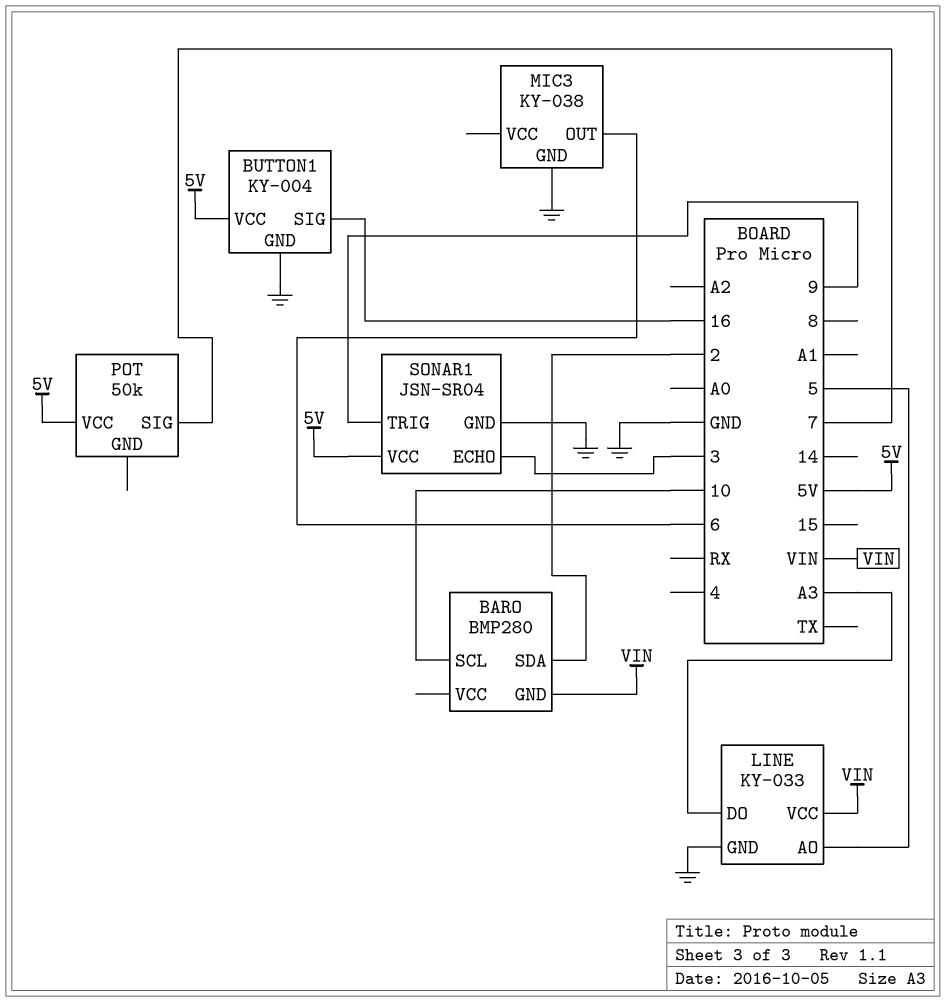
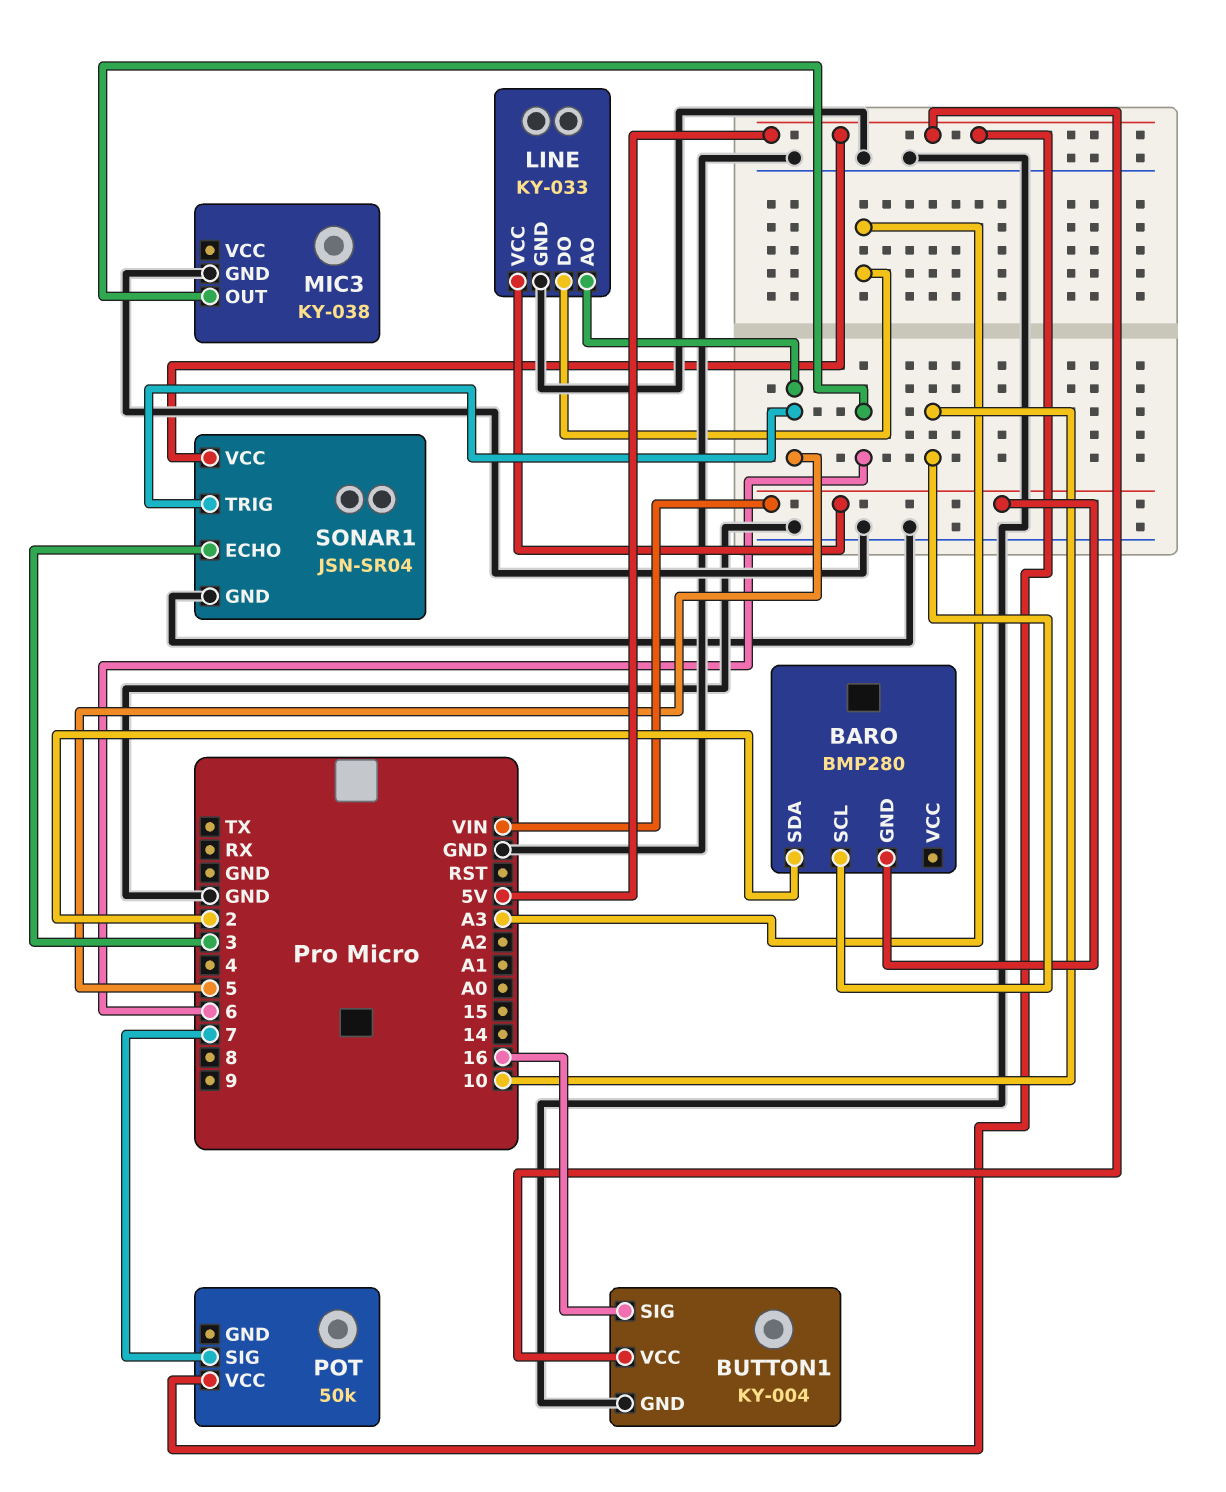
SONAR1 pin TRIG: 9 -> 5

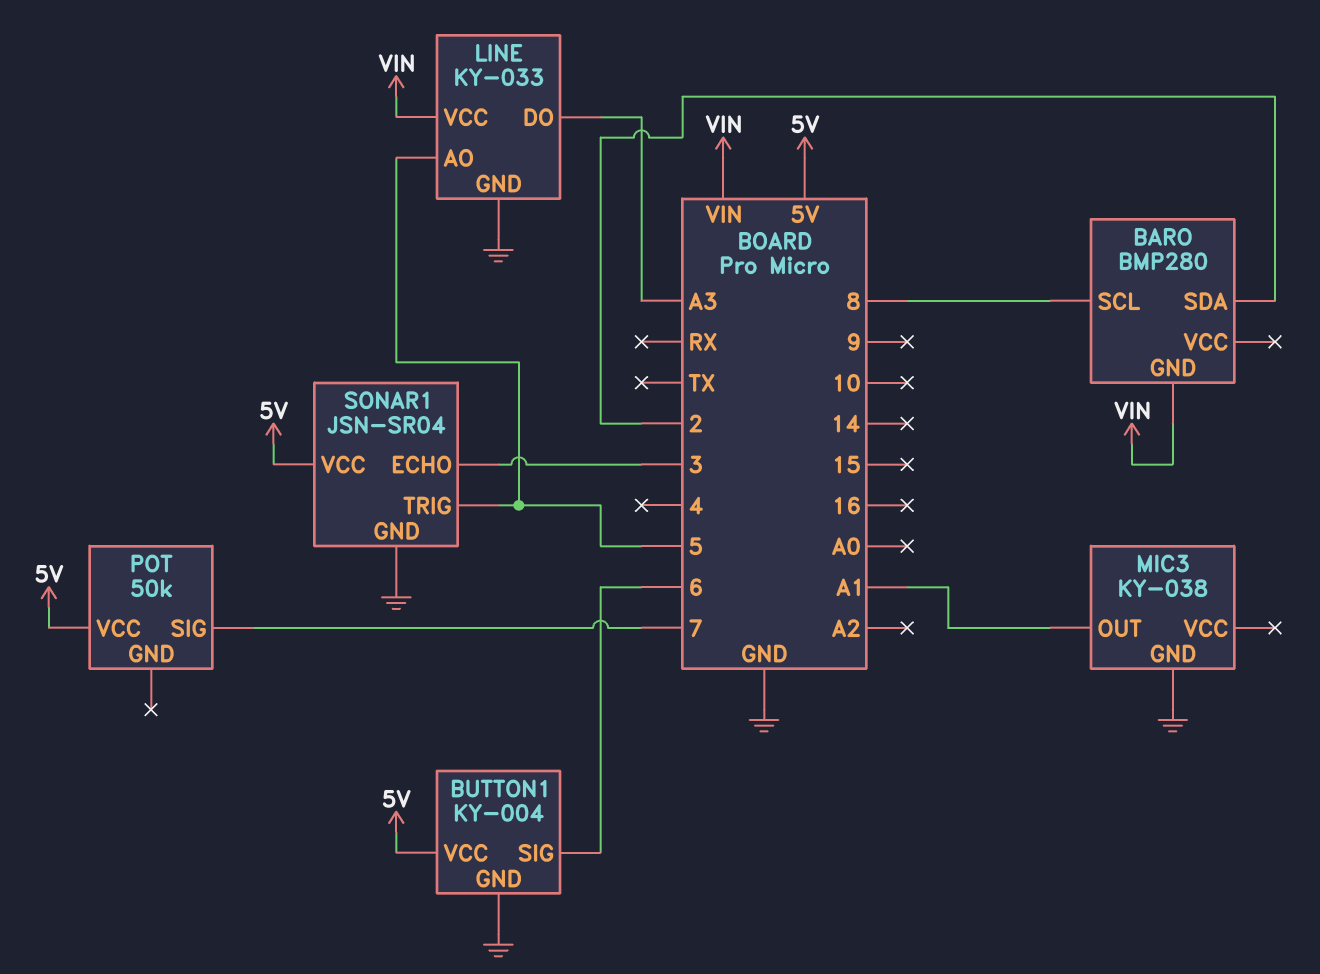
BARO pin SCL: 10 -> 8
BUTTON1 pin SIG: 16 -> 6
MIC3 pin OUT: 6 -> A1

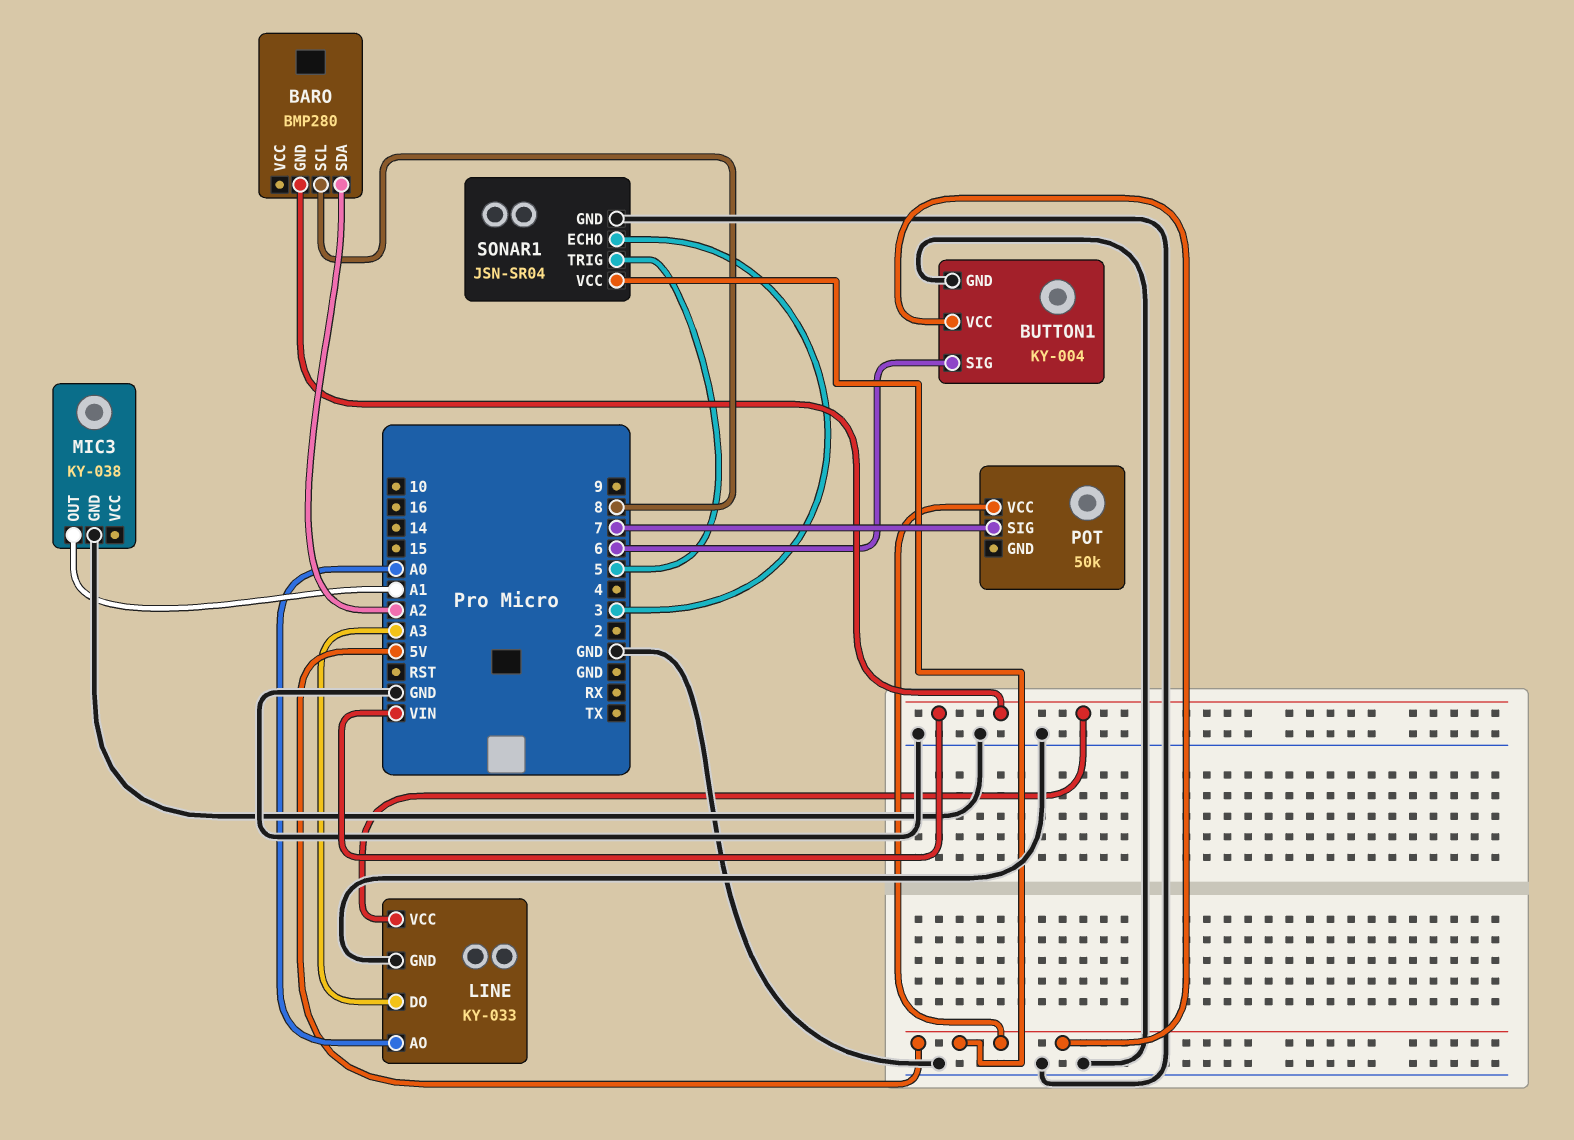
BARO pin SDA: 2 -> A2
LINE pin AO: 5 -> A0

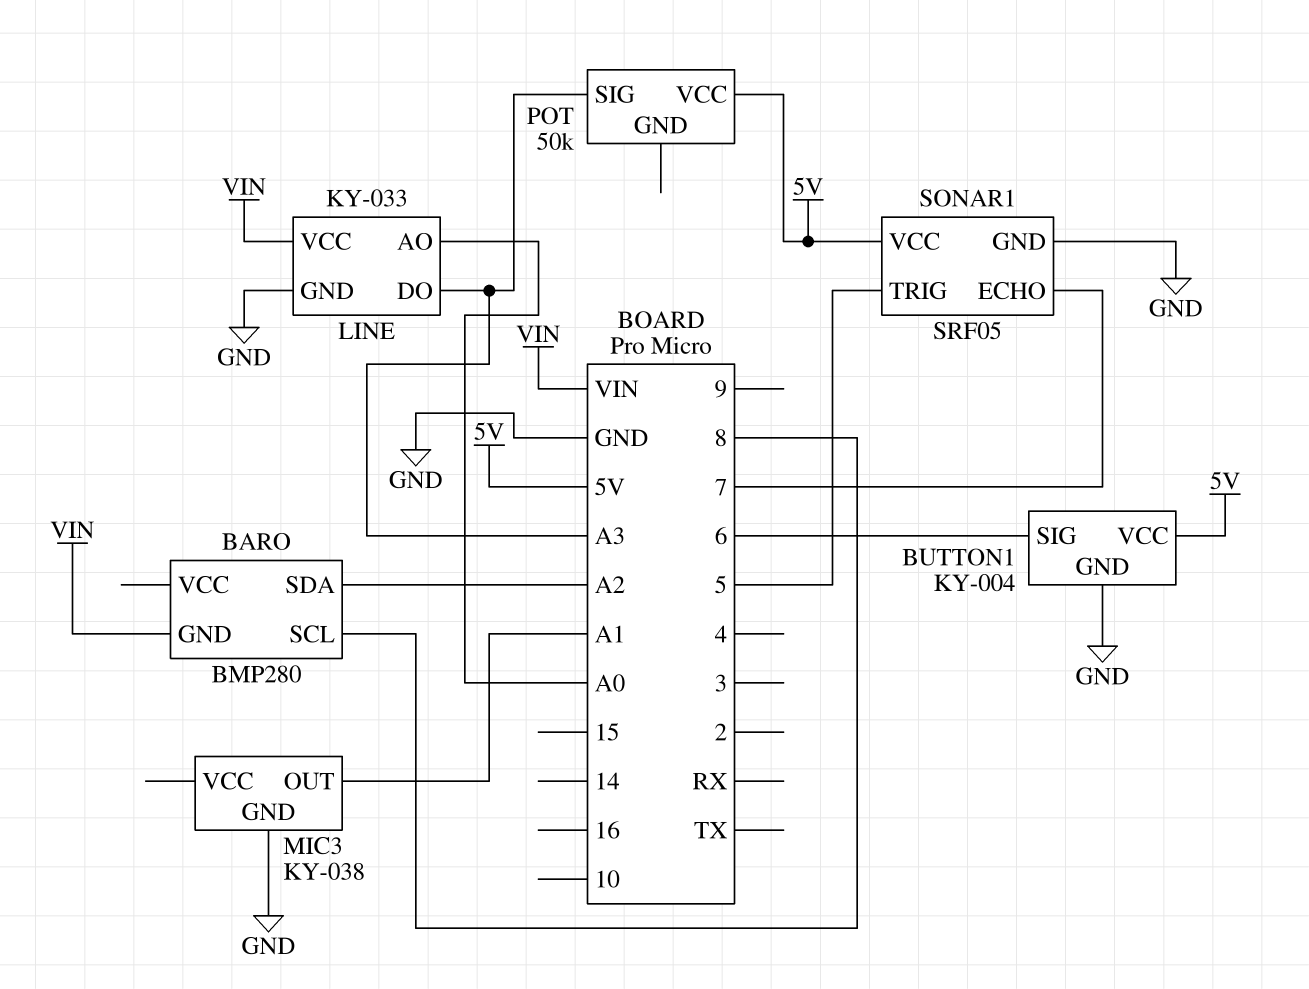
POT pin SIG: 7 -> A3
SONAR1: JSN-SR04 -> SRF05
SONAR1 pin ECHO: 3 -> 7

